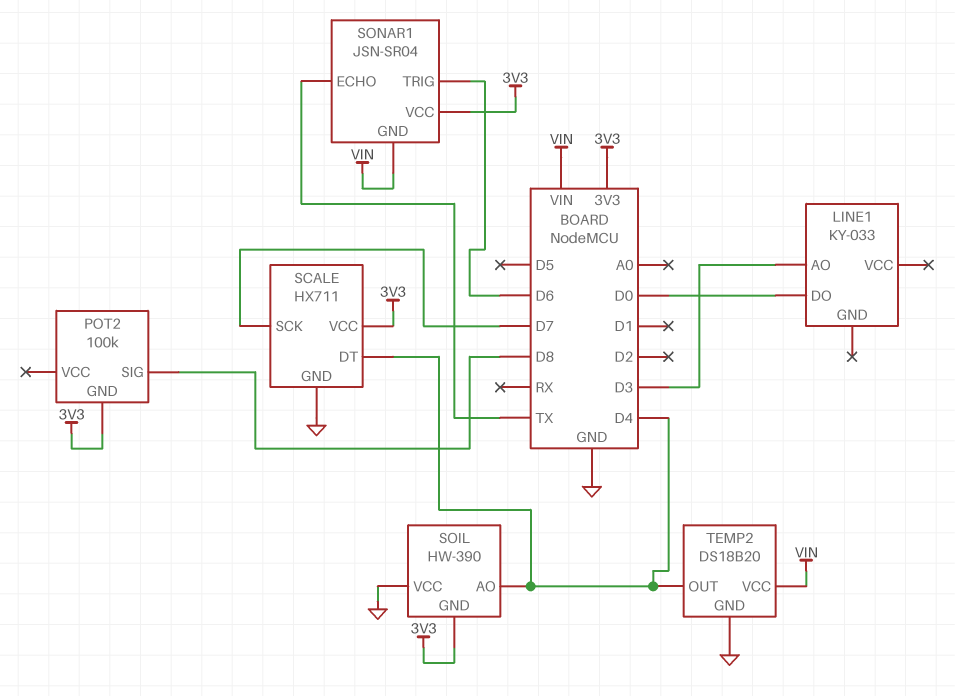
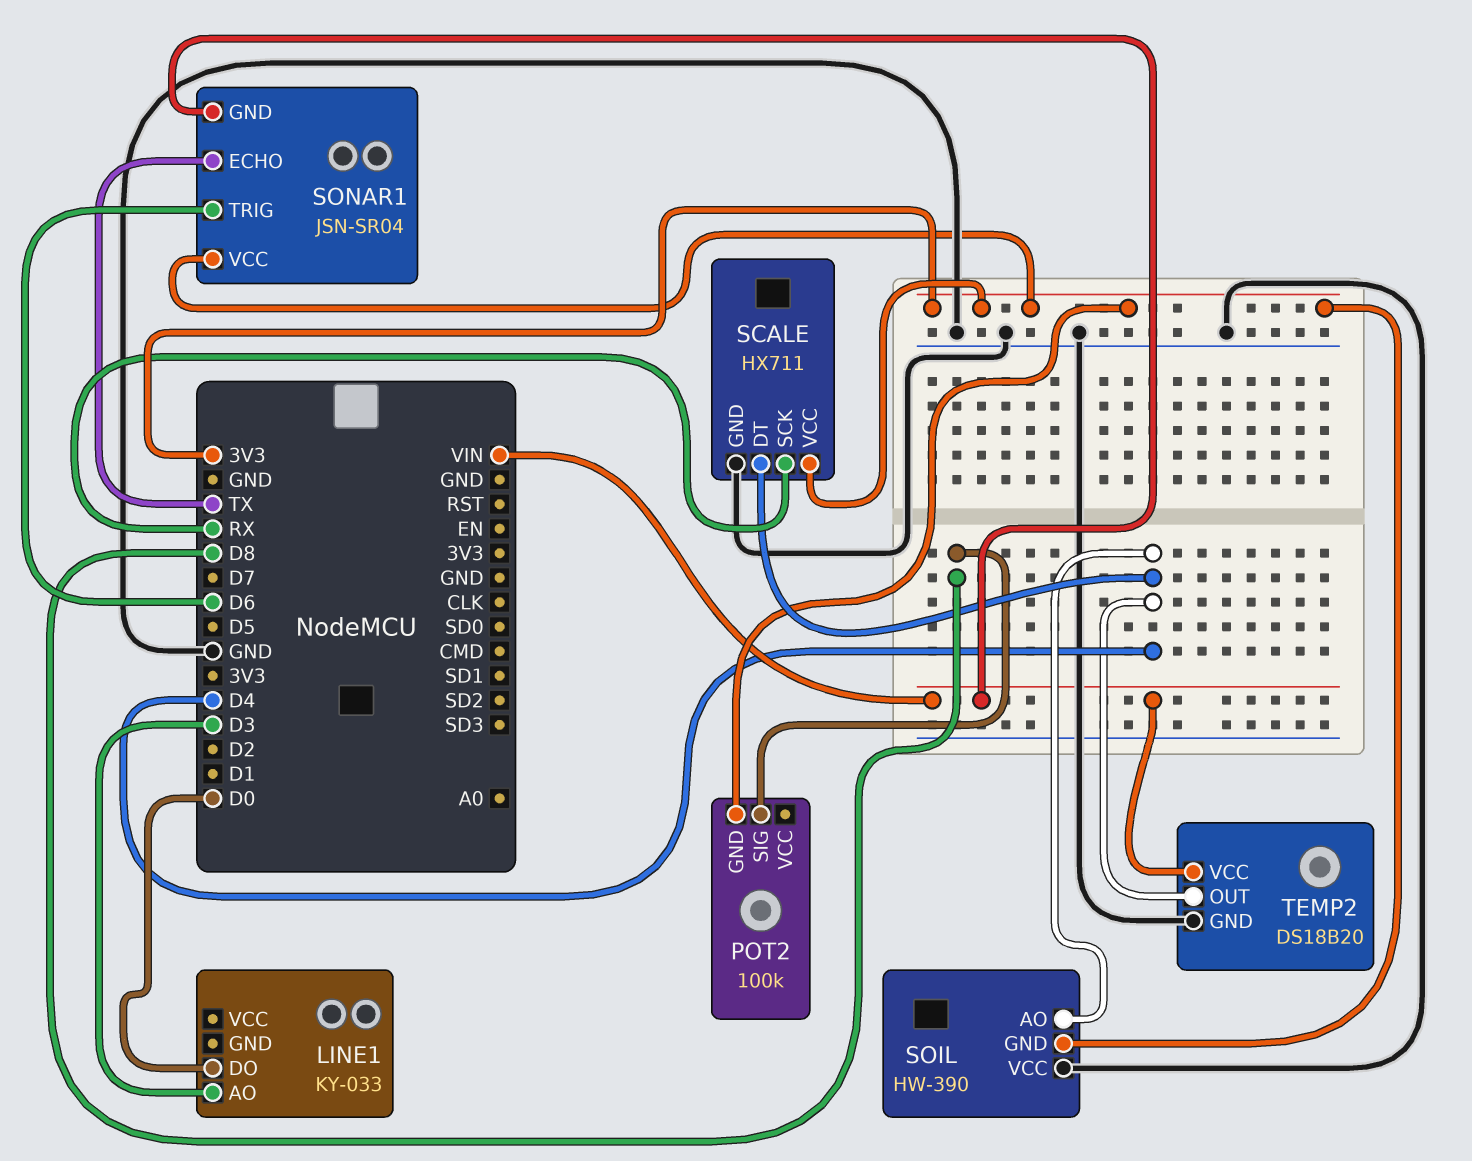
SCALE pin SCK: D7 -> RX

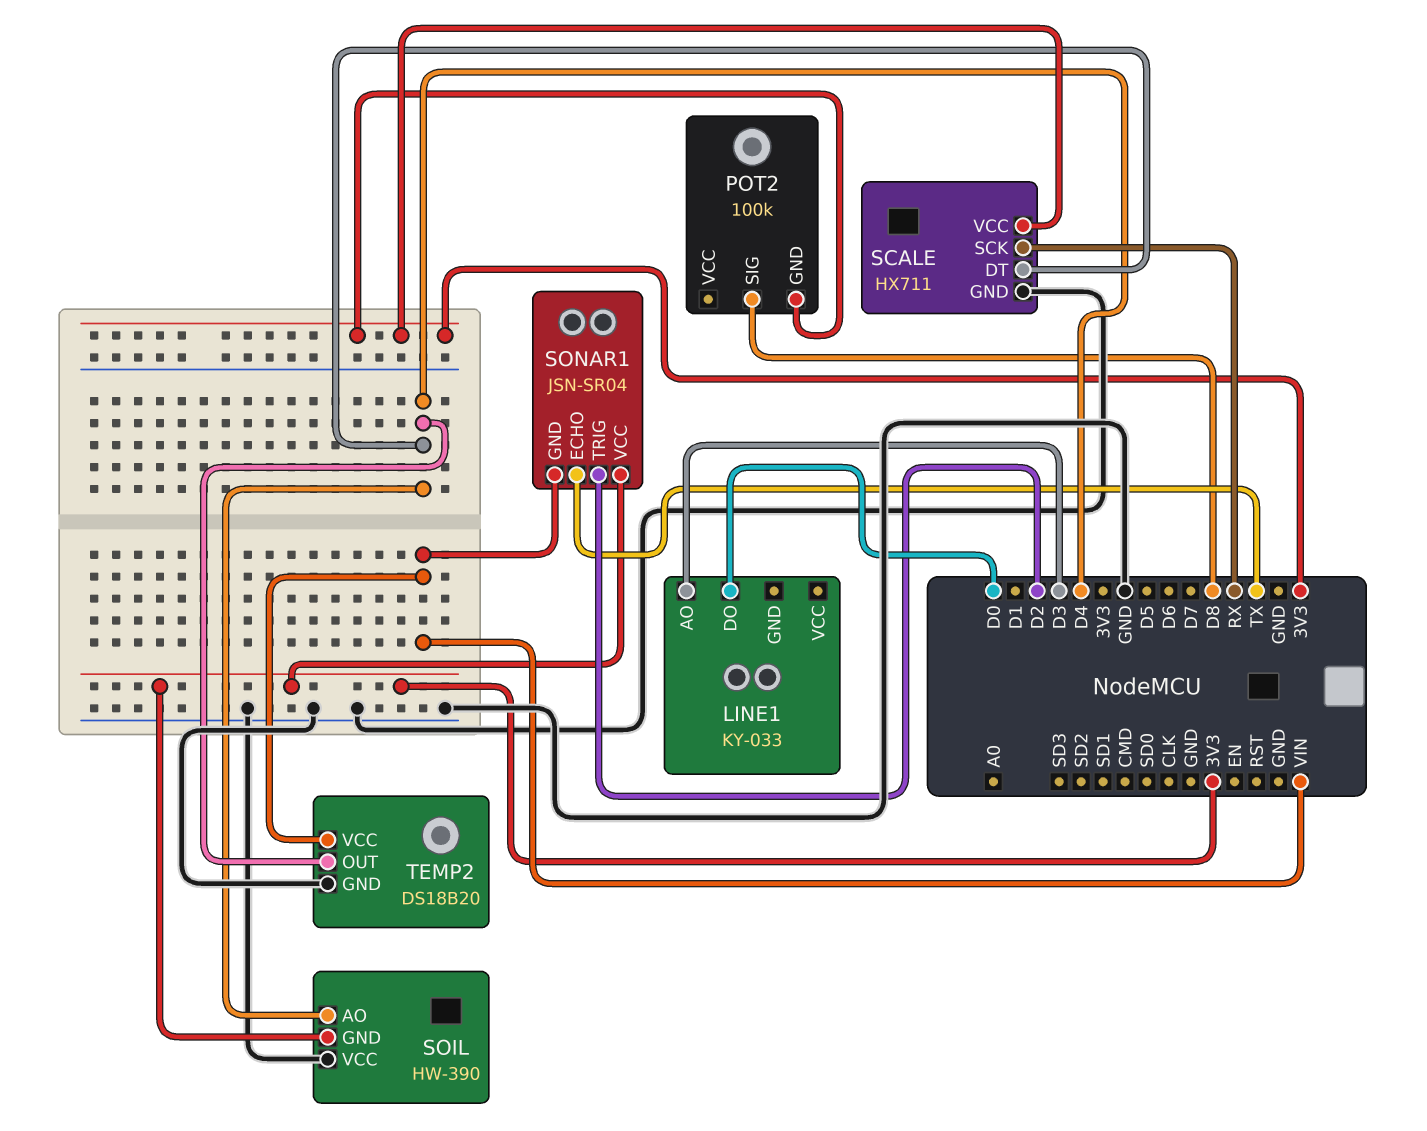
SONAR1 pin TRIG: D6 -> D2

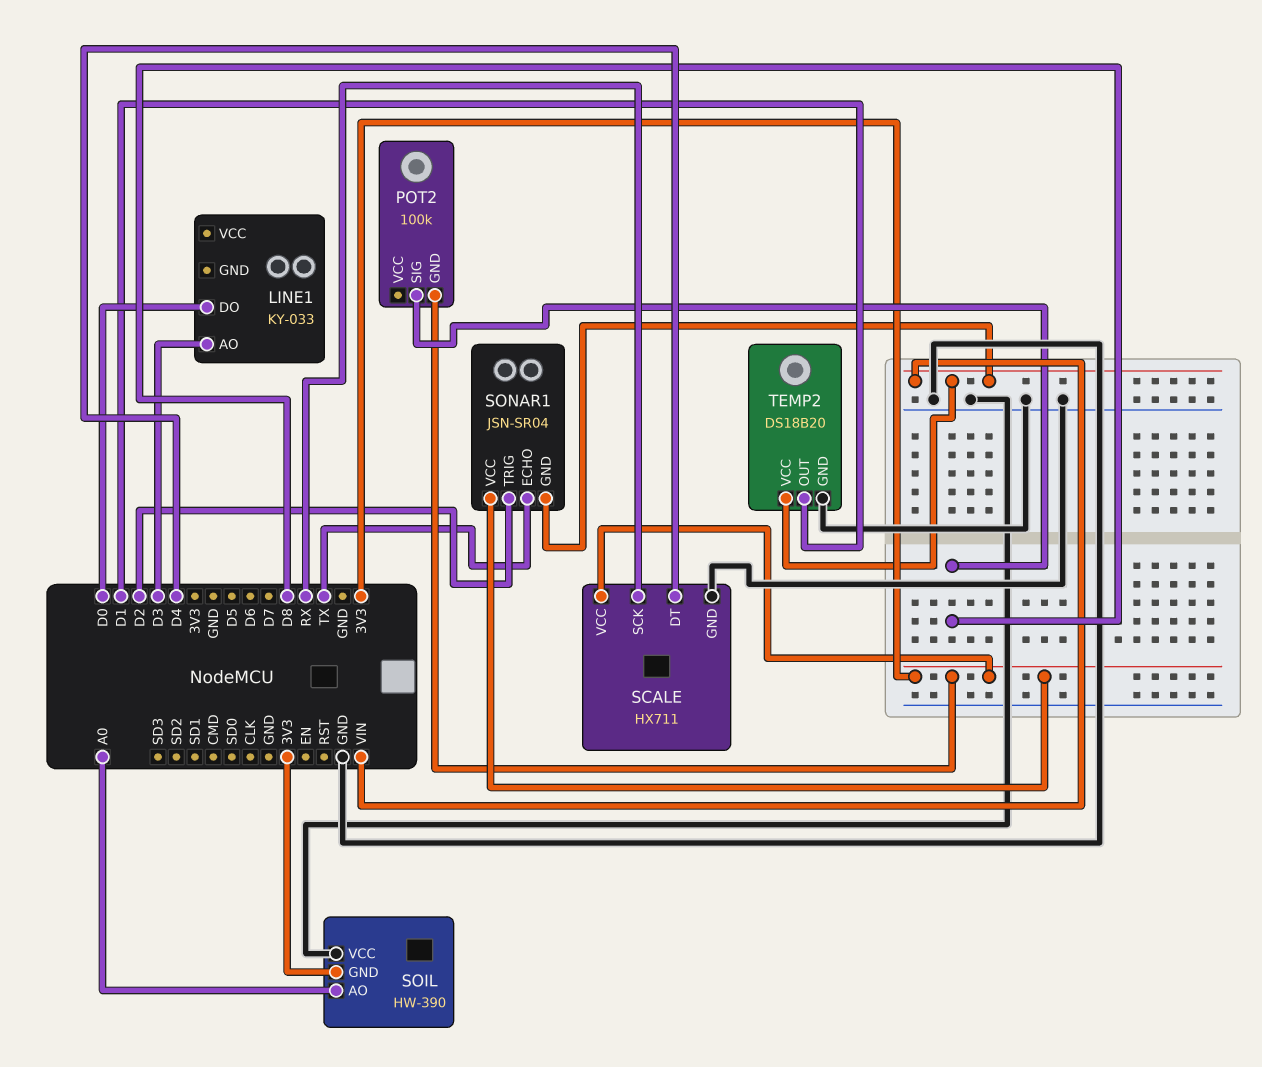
SOIL pin AO: D4 -> A0
TEMP2 pin OUT: D4 -> D1

